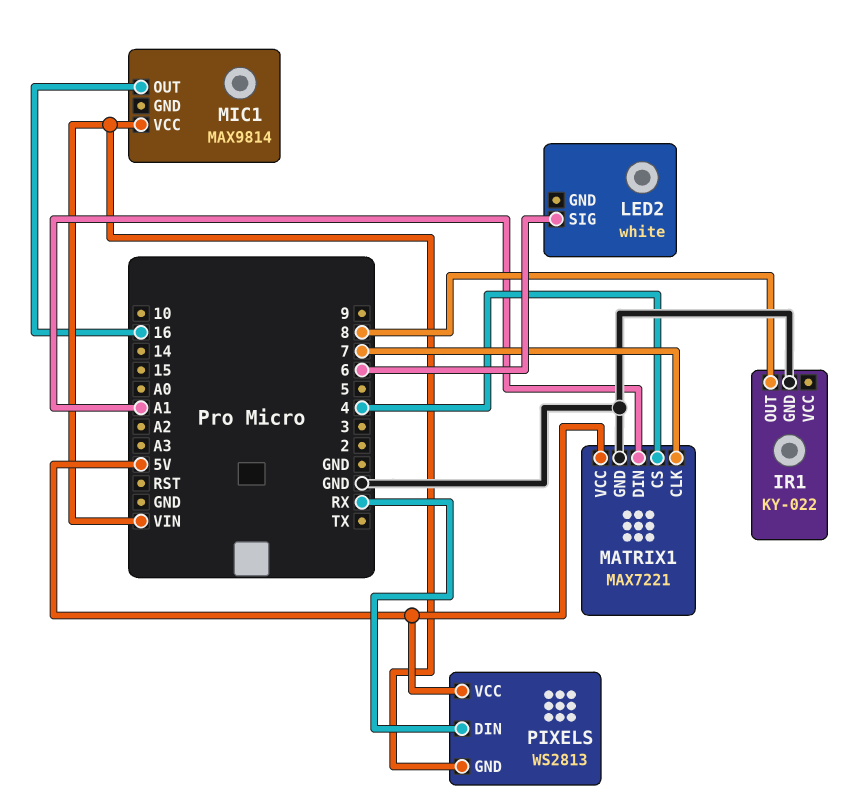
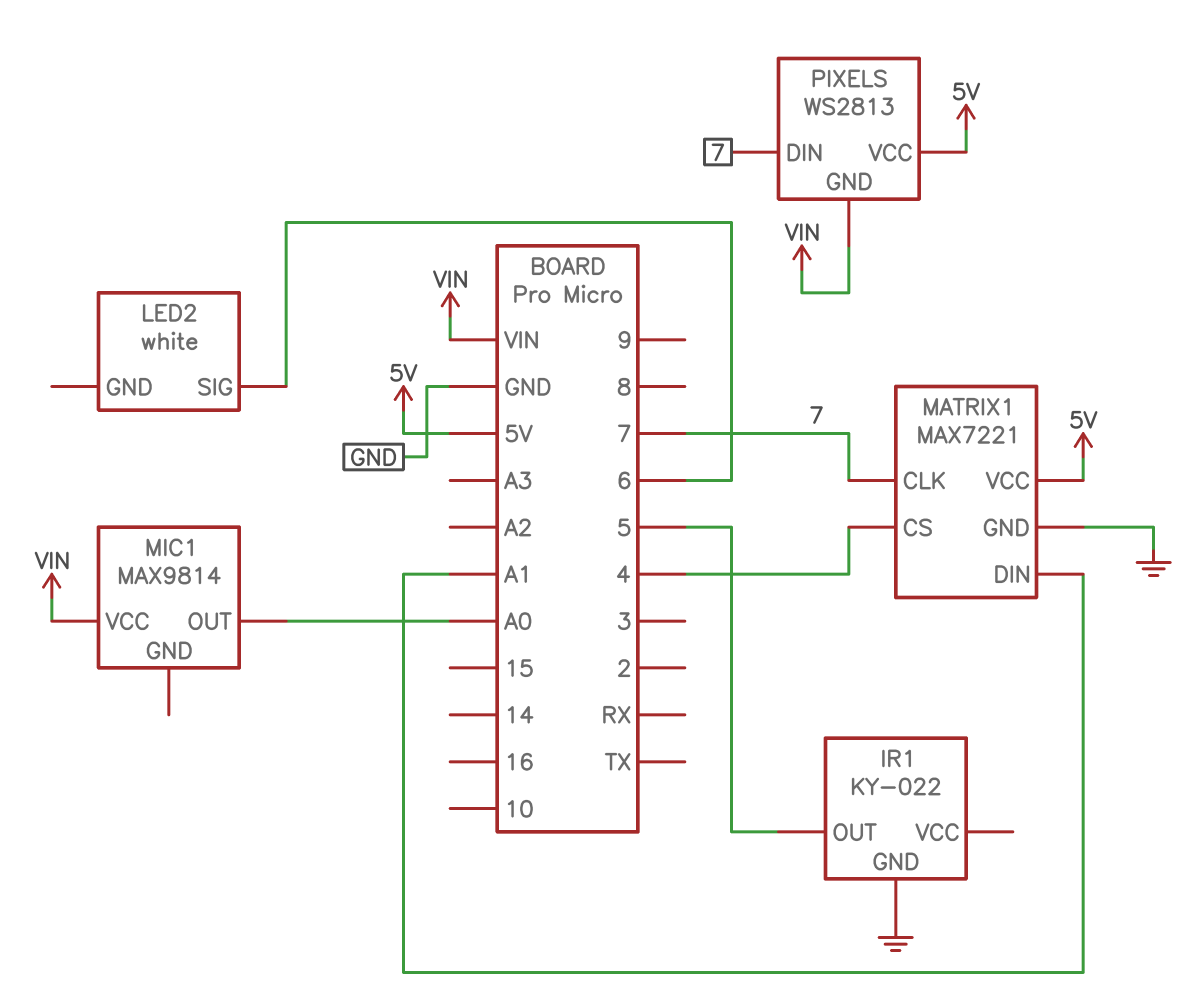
IR1 pin OUT: 8 -> 5
MIC1 pin OUT: 16 -> A0
PIXELS pin DIN: RX -> 7

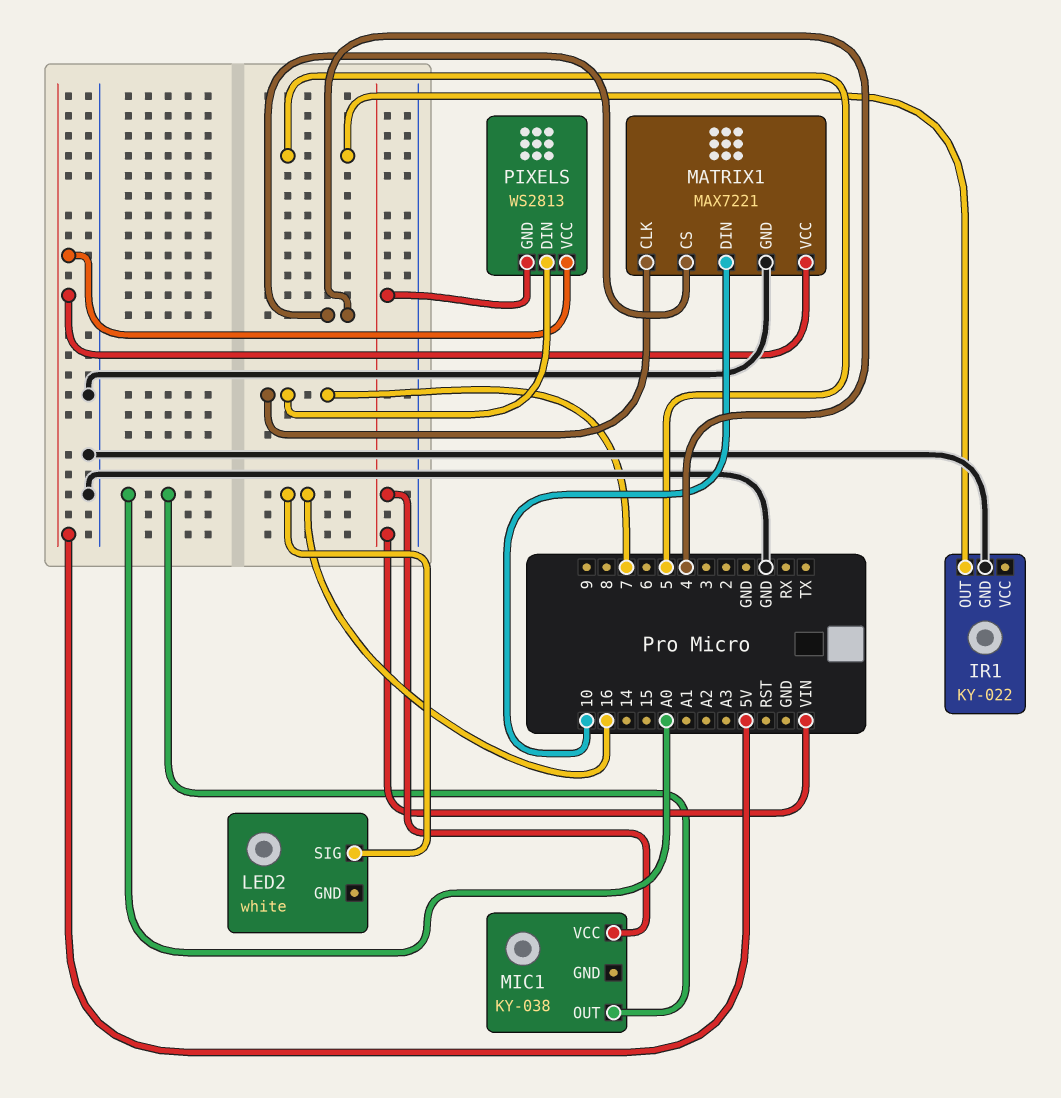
LED2 pin SIG: 6 -> 16
MATRIX1 pin DIN: A1 -> 10
MIC1: MAX9814 -> KY-038

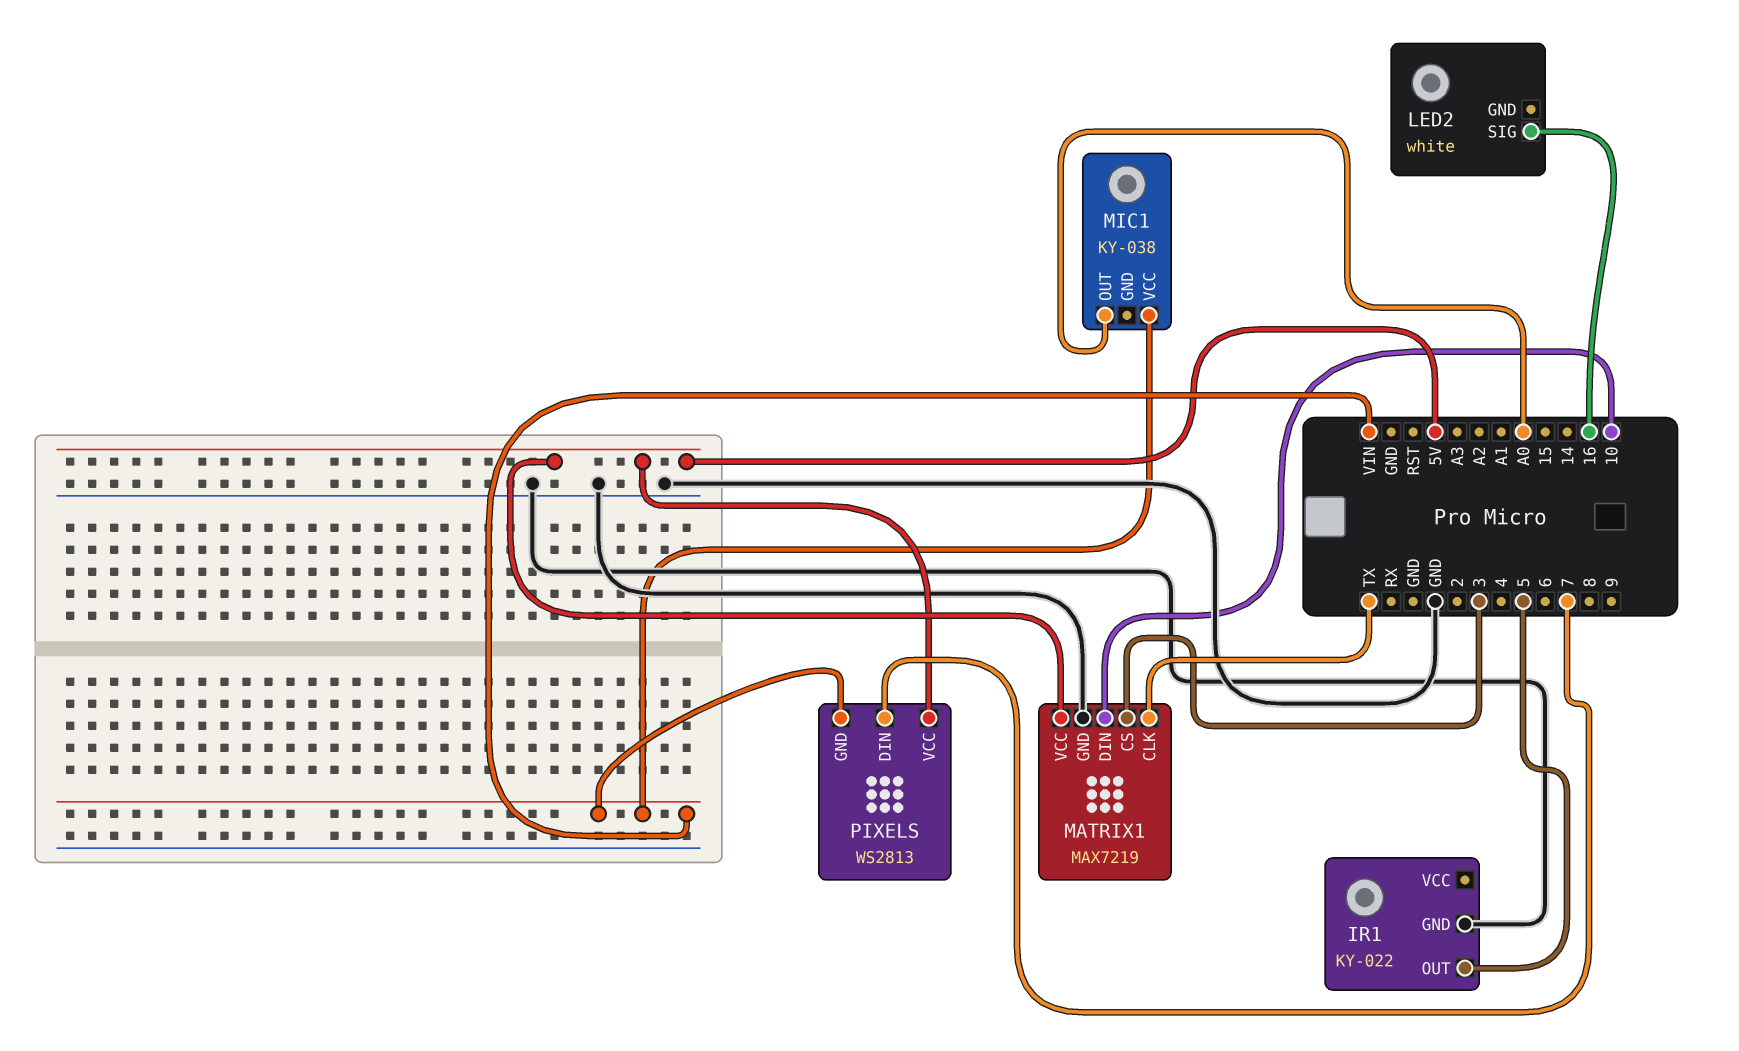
MATRIX1: MAX7221 -> MAX7219
MATRIX1 pin CLK: 7 -> TX
MATRIX1 pin CS: 4 -> 3

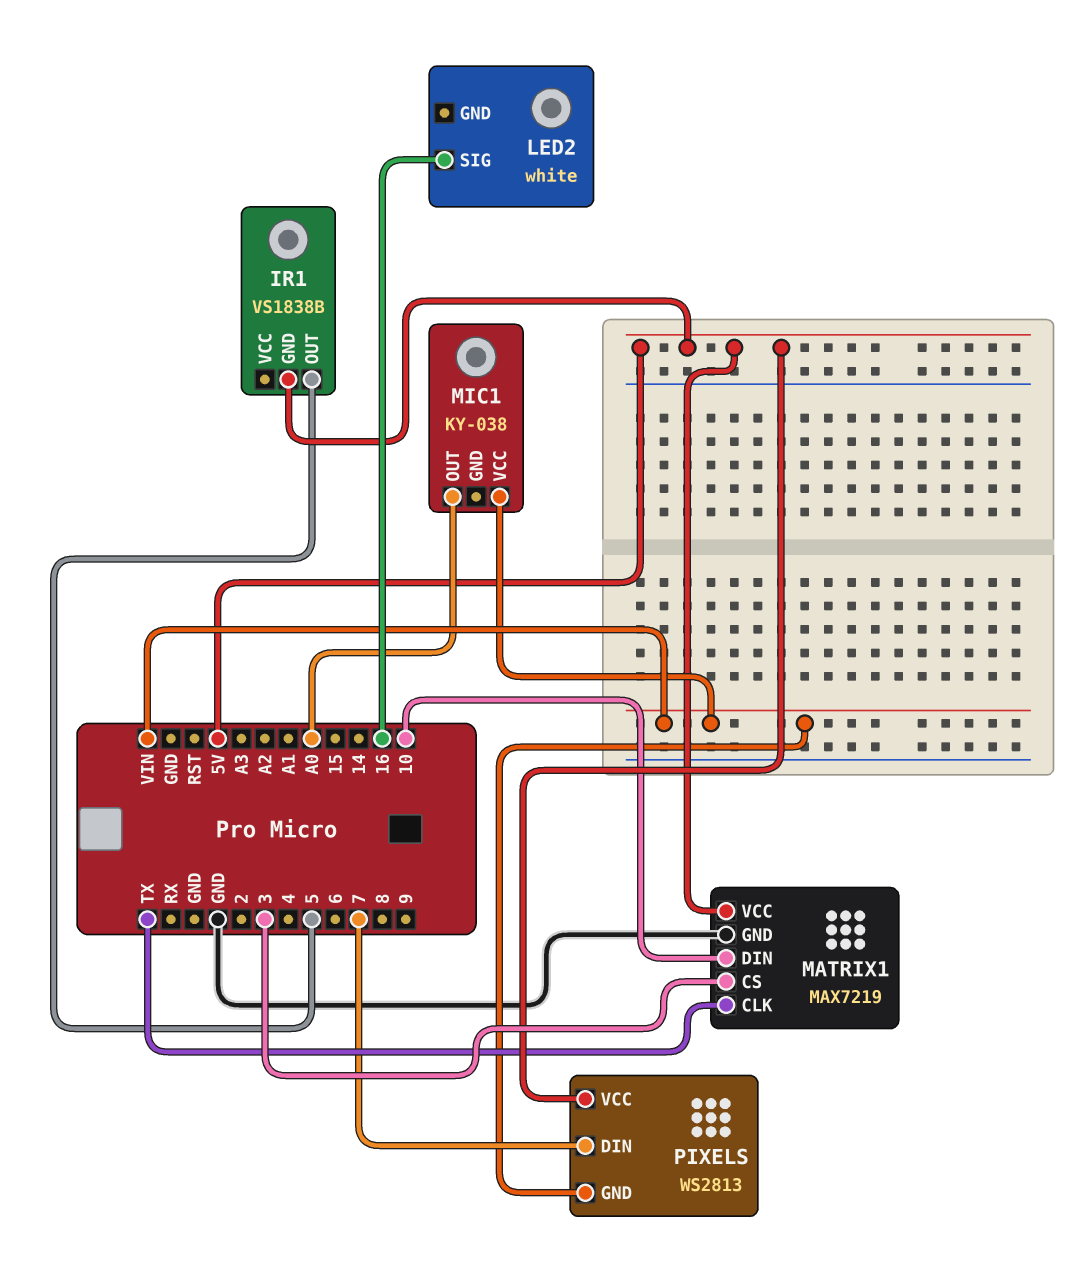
IR1: KY-022 -> VS1838B
IR1 pin GND: GND -> 5V

